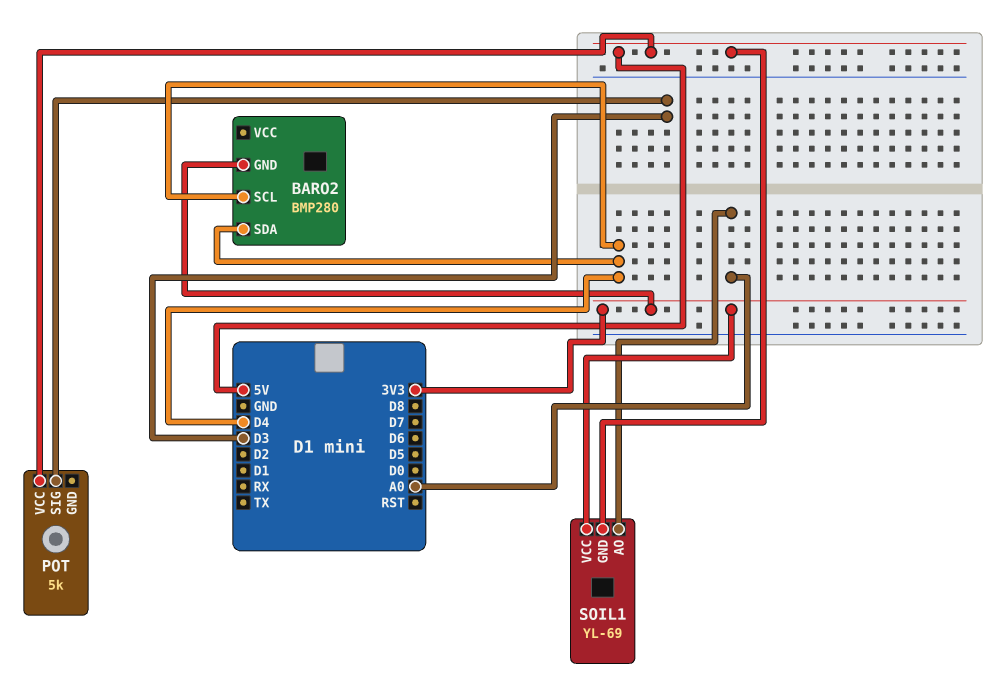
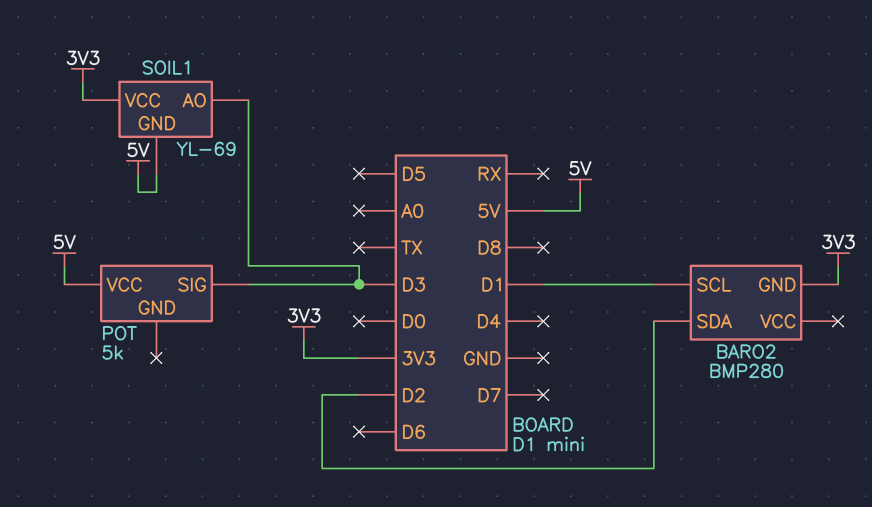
BARO2 pin SCL: D4 -> D1
BARO2 pin SDA: D4 -> D2
SOIL1 pin AO: A0 -> D3

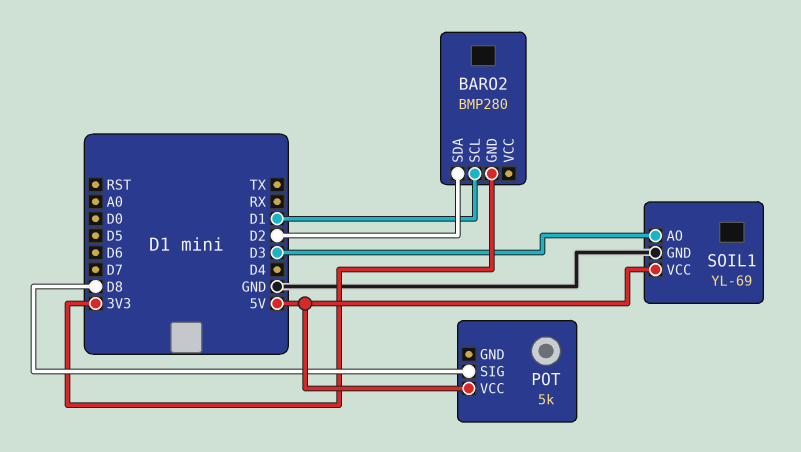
POT pin SIG: D3 -> D8
SOIL1 pin GND: 5V -> GND
SOIL1 pin VCC: 3V3 -> 5V

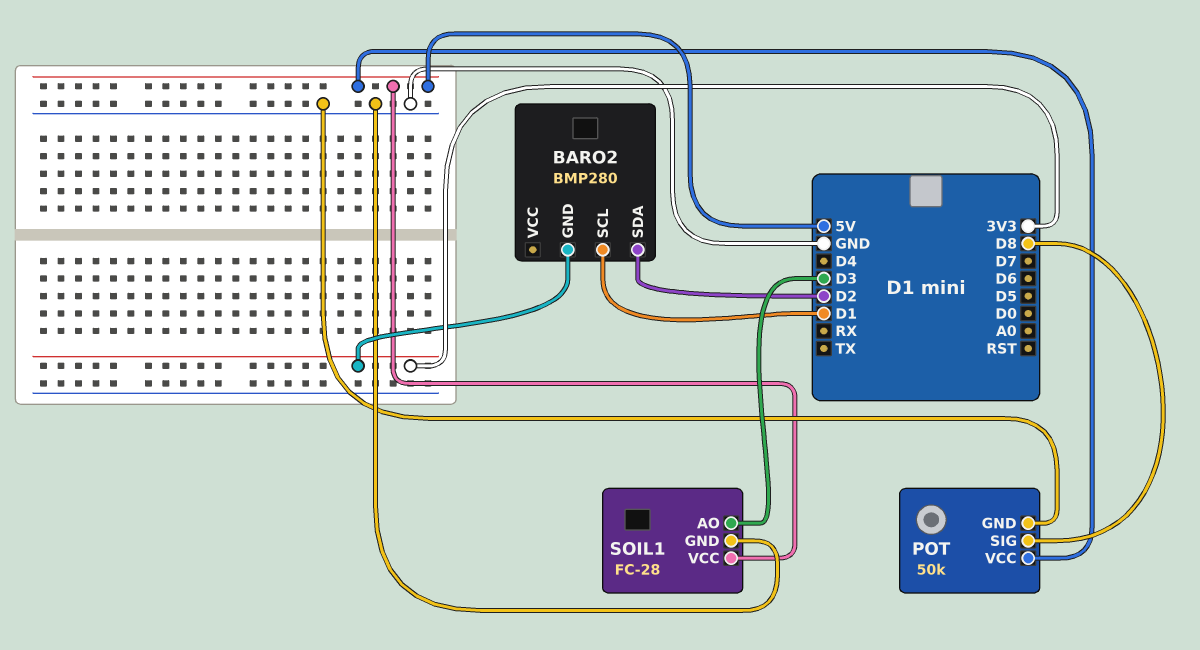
POT: 5k -> 50k
POT pin GND: none -> GND
SOIL1: YL-69 -> FC-28

